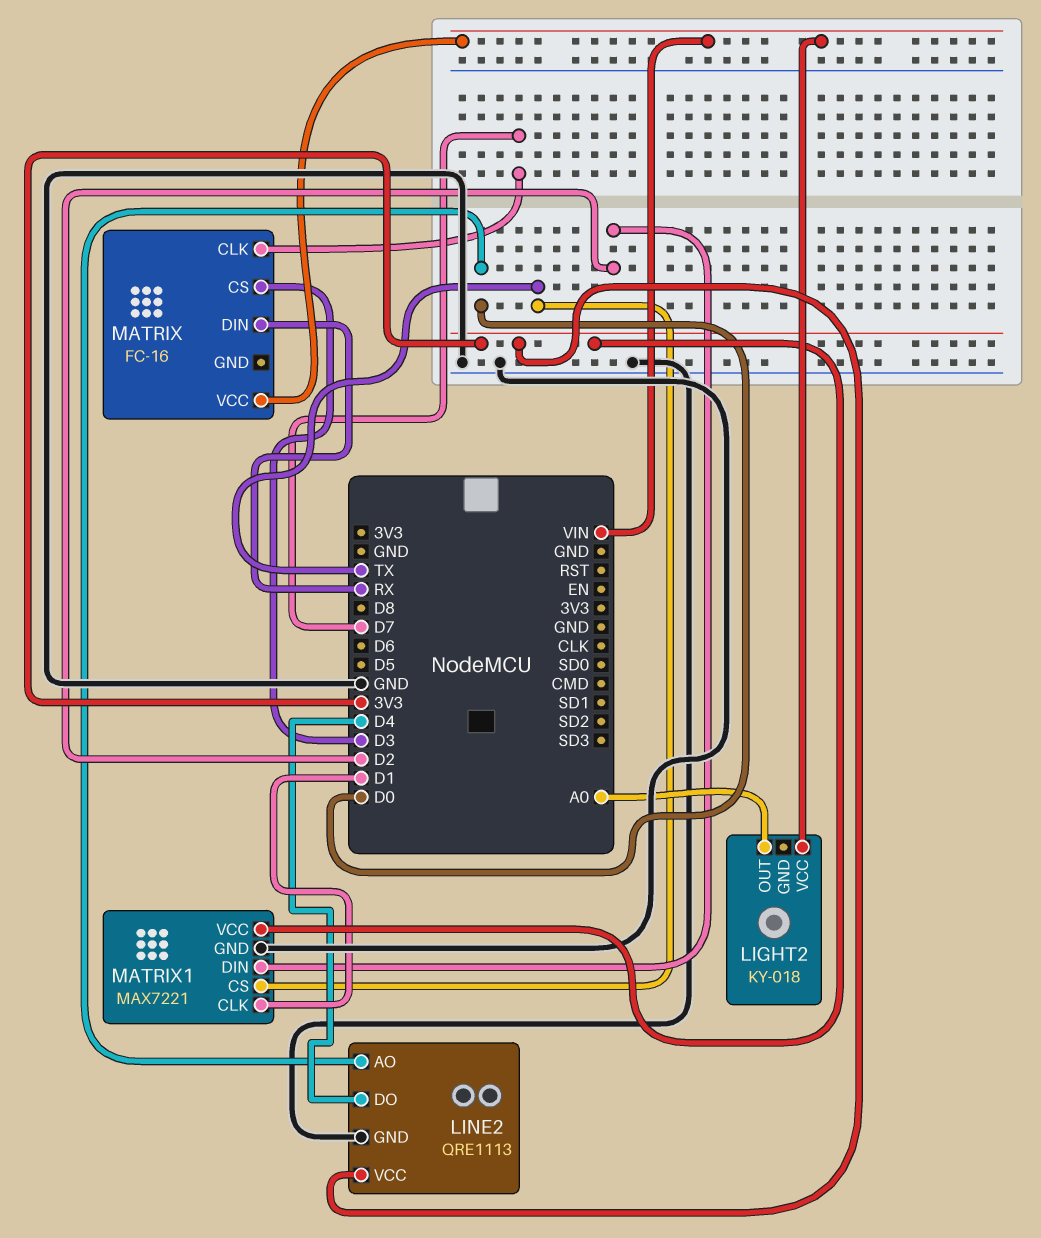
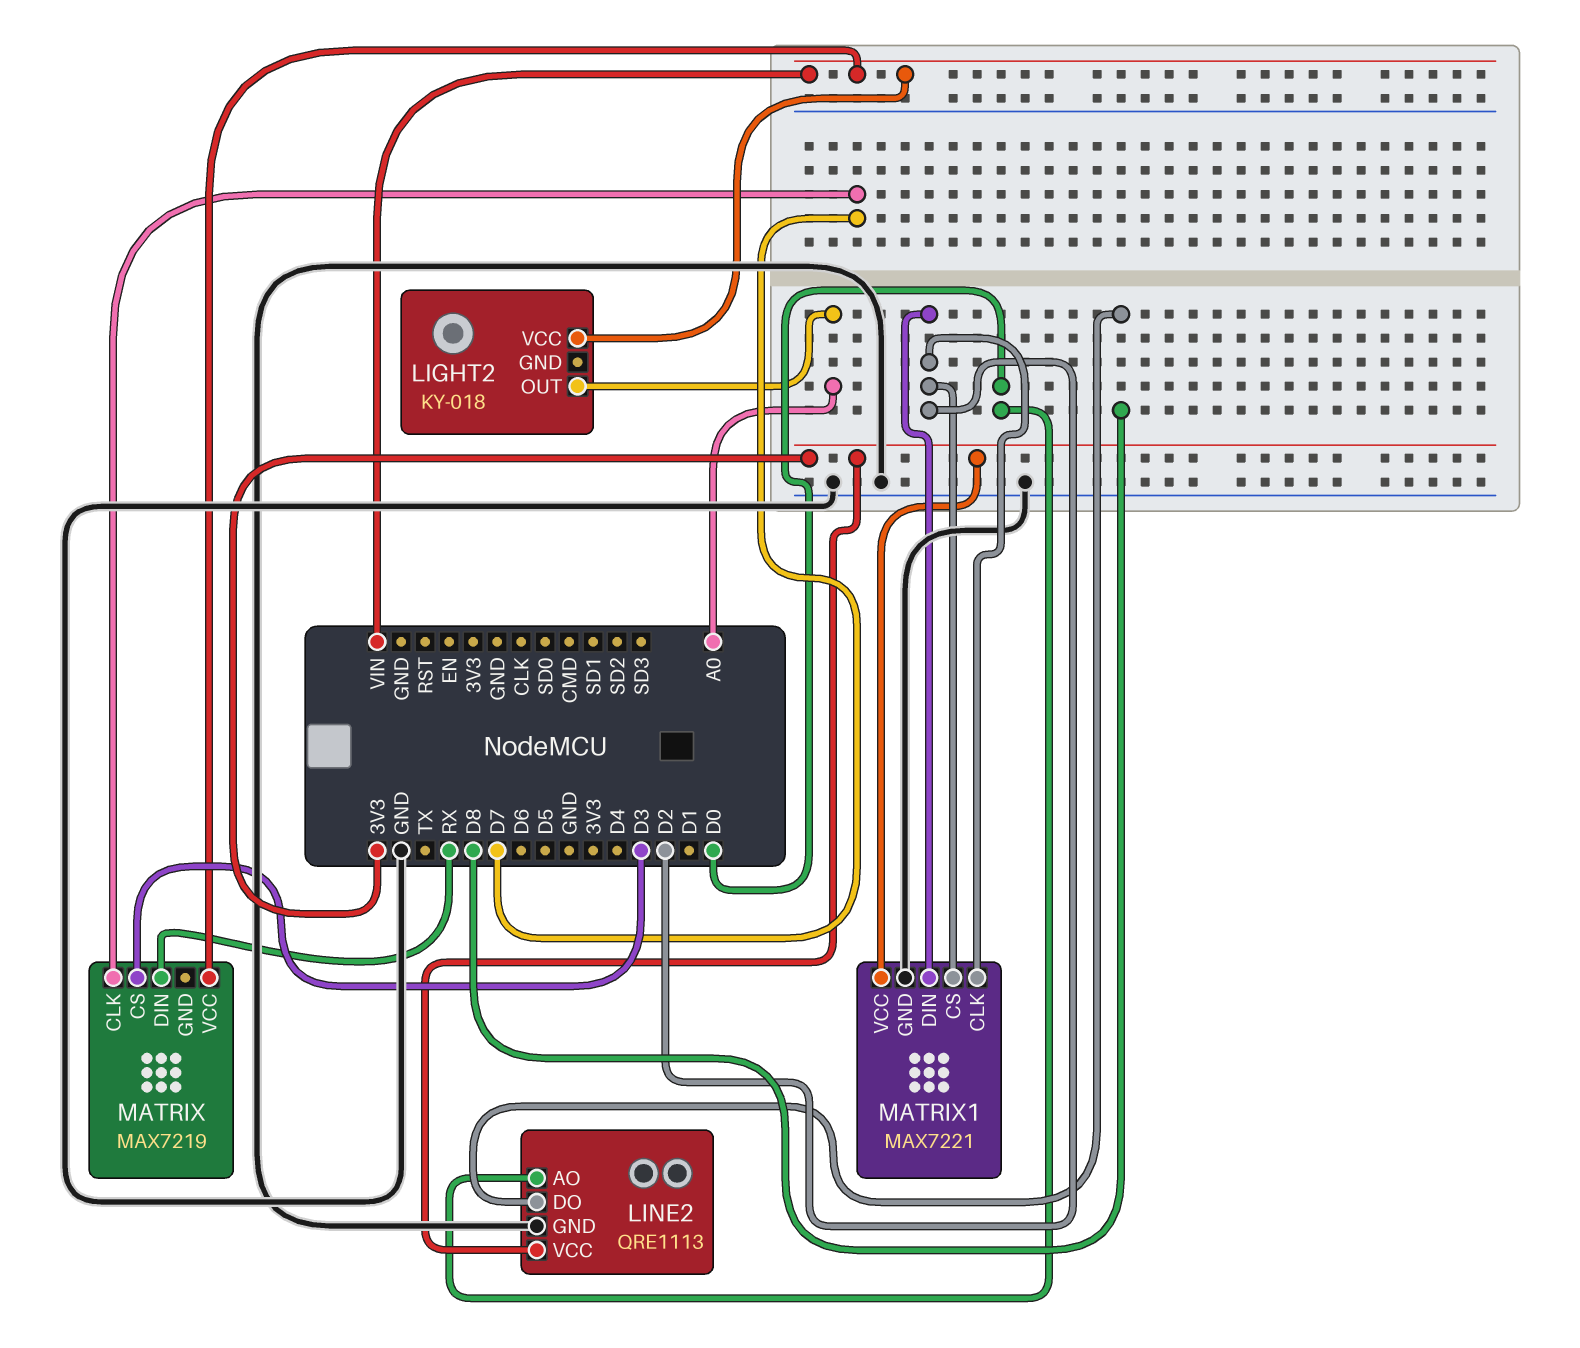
LINE2 pin DO: D4 -> D8
MATRIX: FC-16 -> MAX7219
MATRIX1 pin CLK: D1 -> D2
MATRIX1 pin CS: TX -> D2

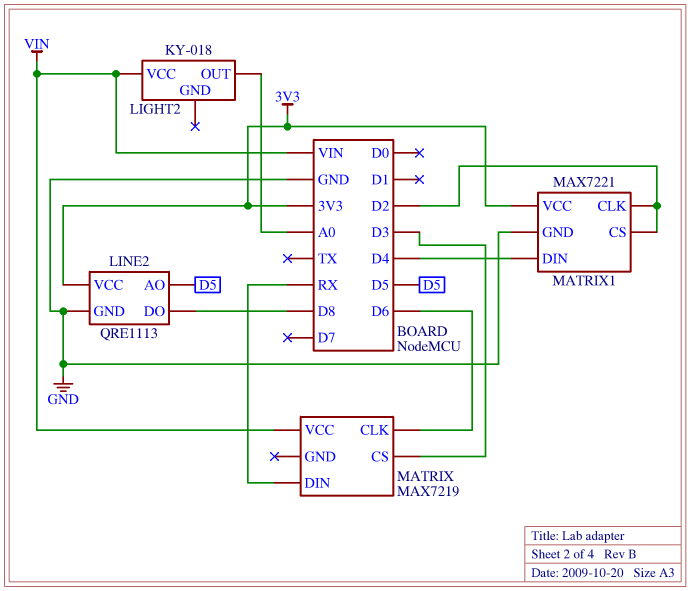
LINE2 pin AO: D0 -> D5
MATRIX pin CLK: D7 -> D6
MATRIX1 pin DIN: D2 -> D4

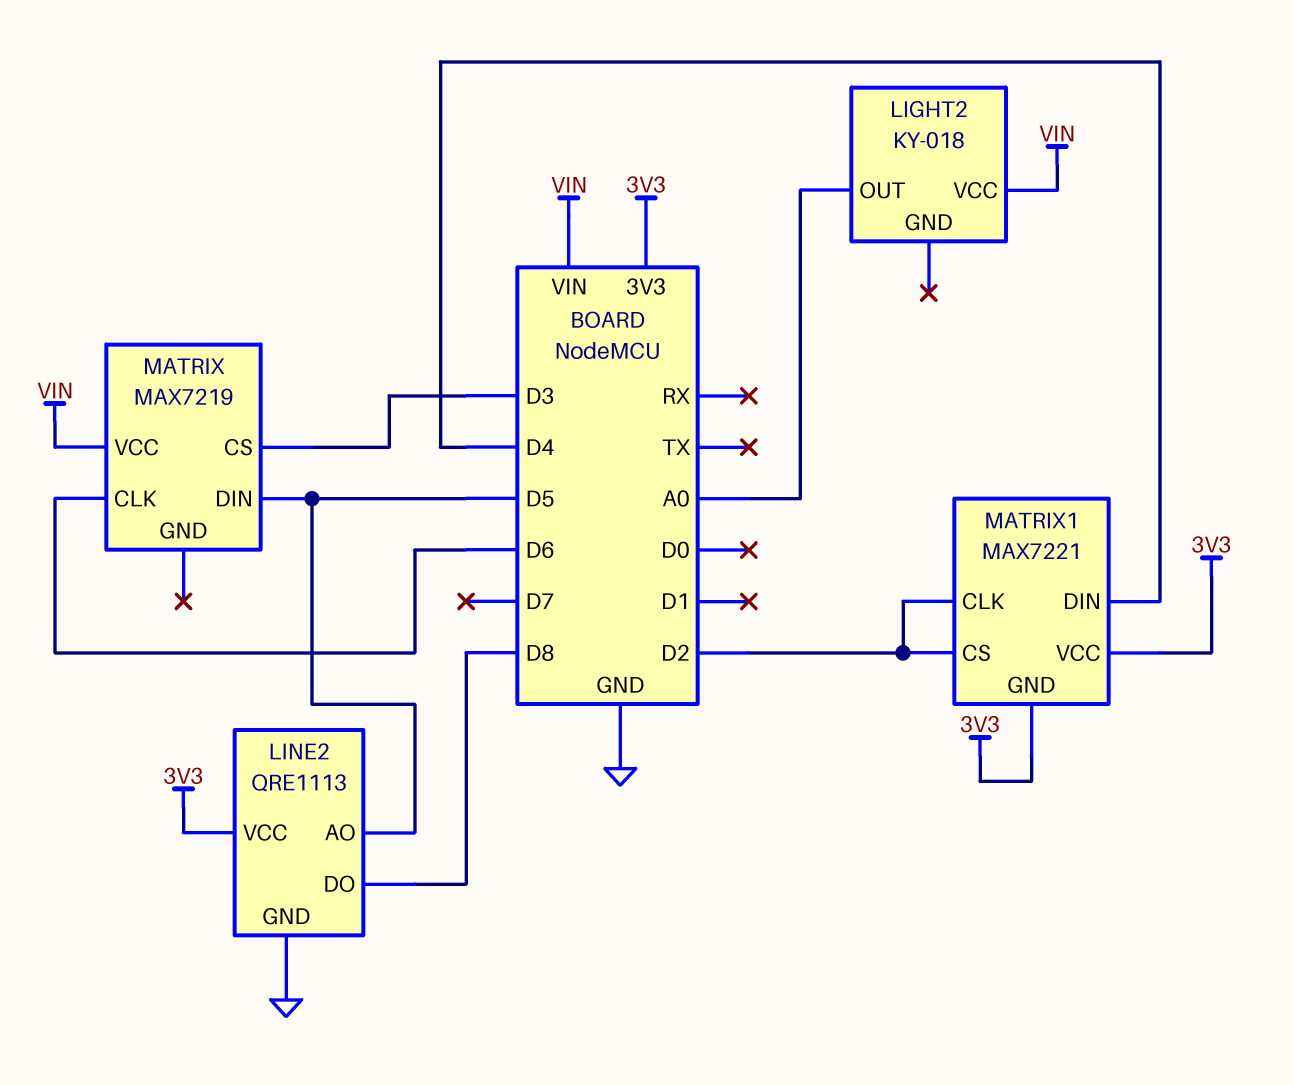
MATRIX pin DIN: RX -> D5
MATRIX1 pin GND: GND -> 3V3

